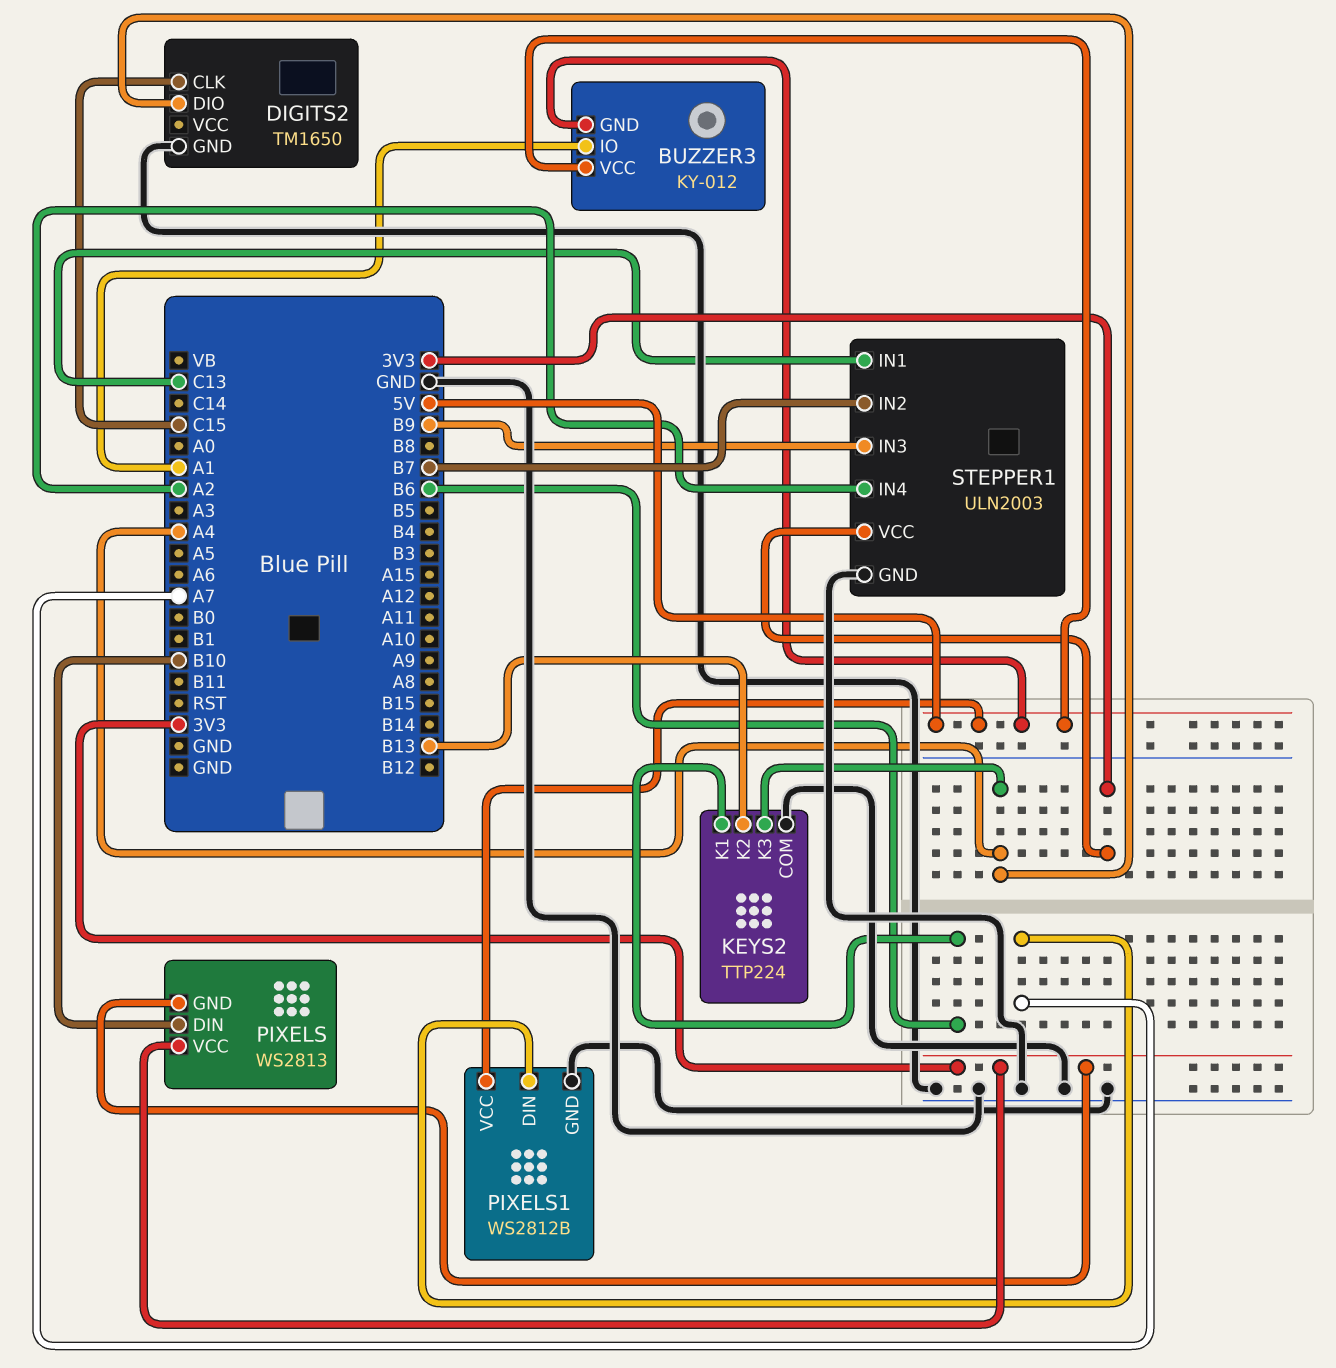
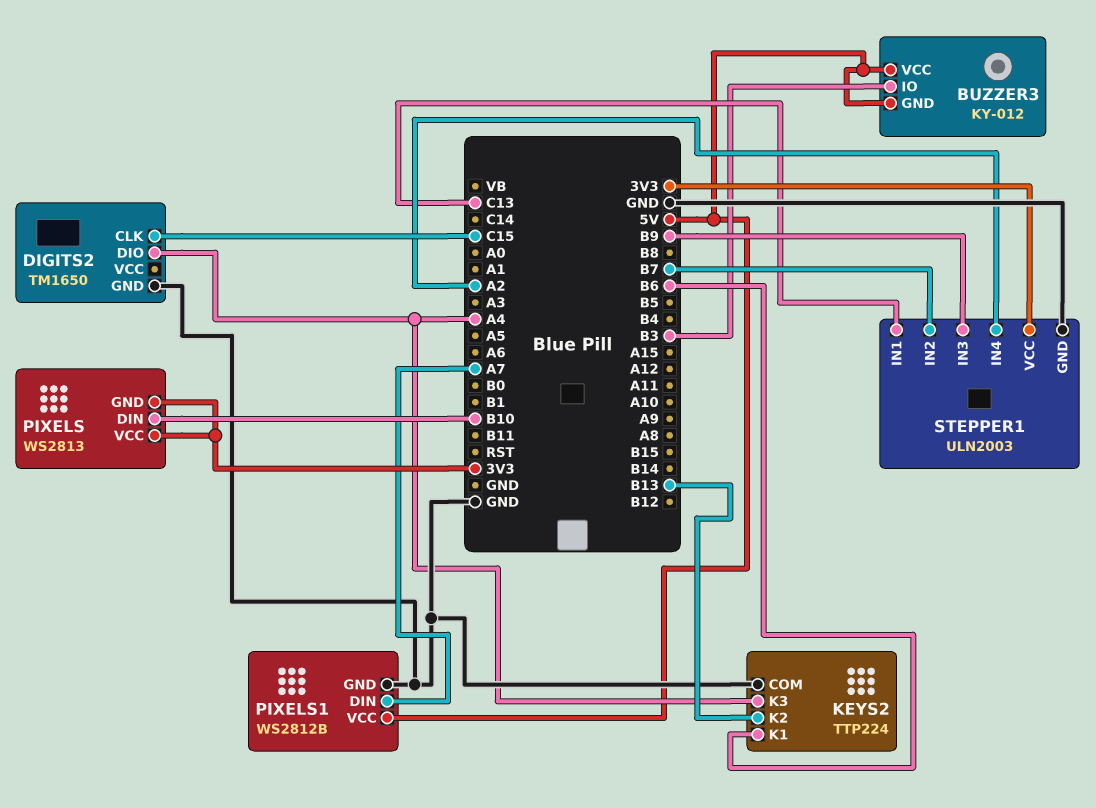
BUZZER3 pin IO: A1 -> B3

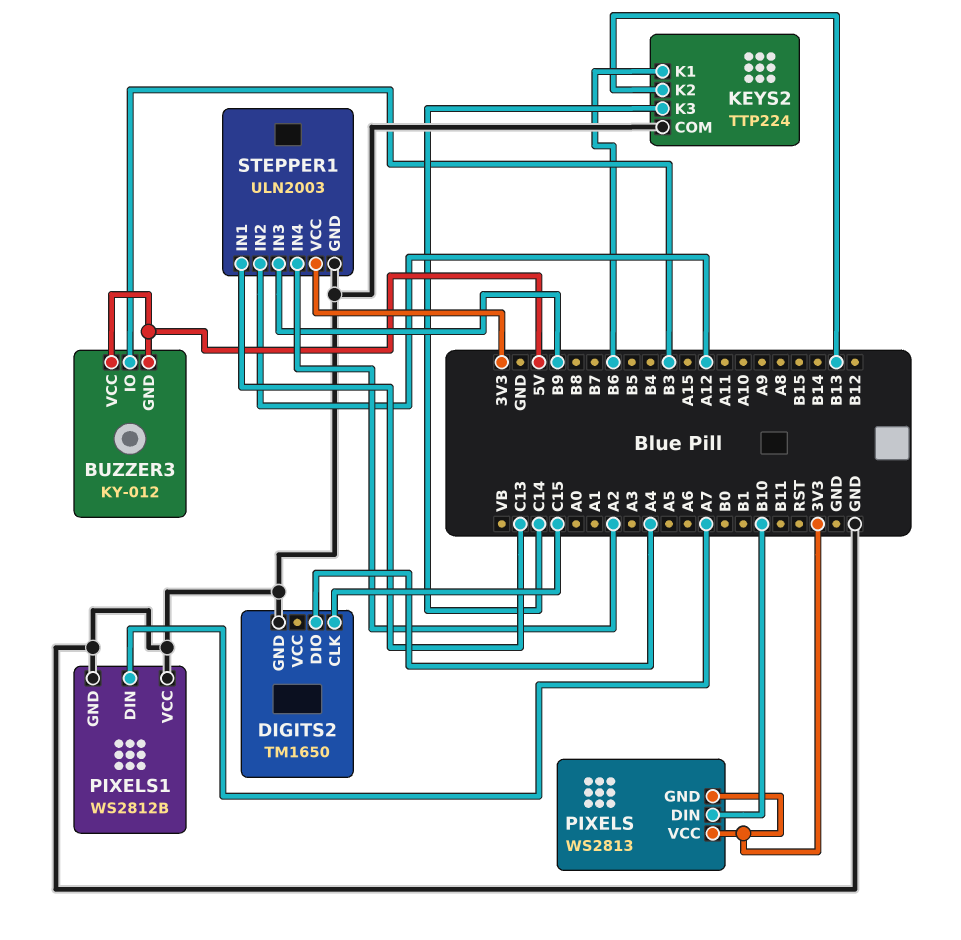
KEYS2 pin K3: A4 -> C14
PIXELS1 pin VCC: 5V -> GND
STEPPER1 pin IN2: B7 -> A12

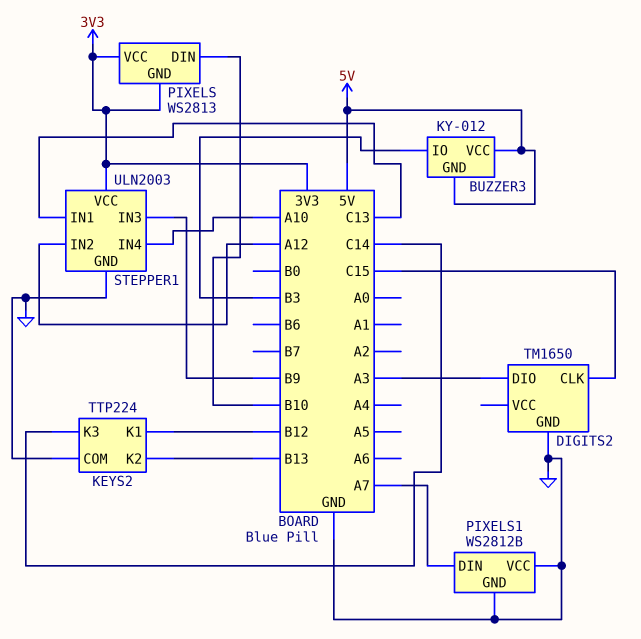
DIGITS2 pin DIO: A4 -> A3
KEYS2 pin K1: B6 -> B12
STEPPER1 pin IN4: A2 -> A10

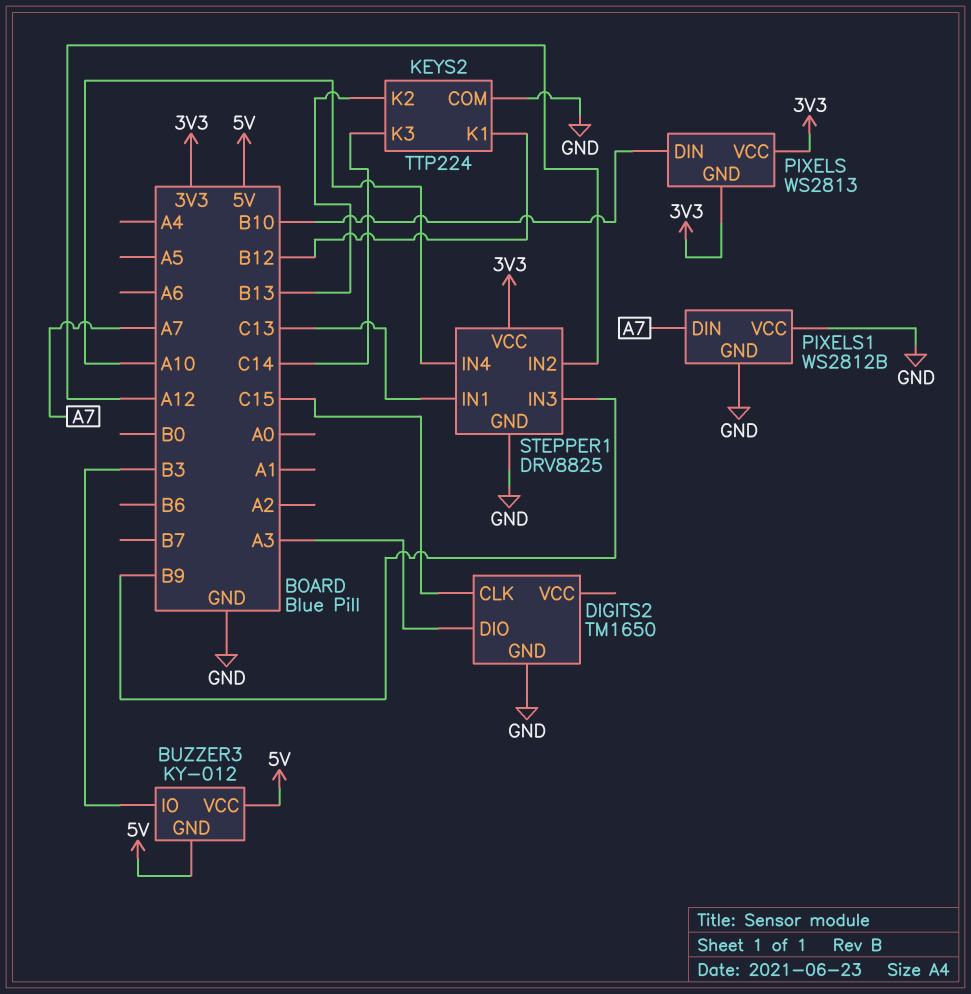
STEPPER1: ULN2003 -> DRV8825

